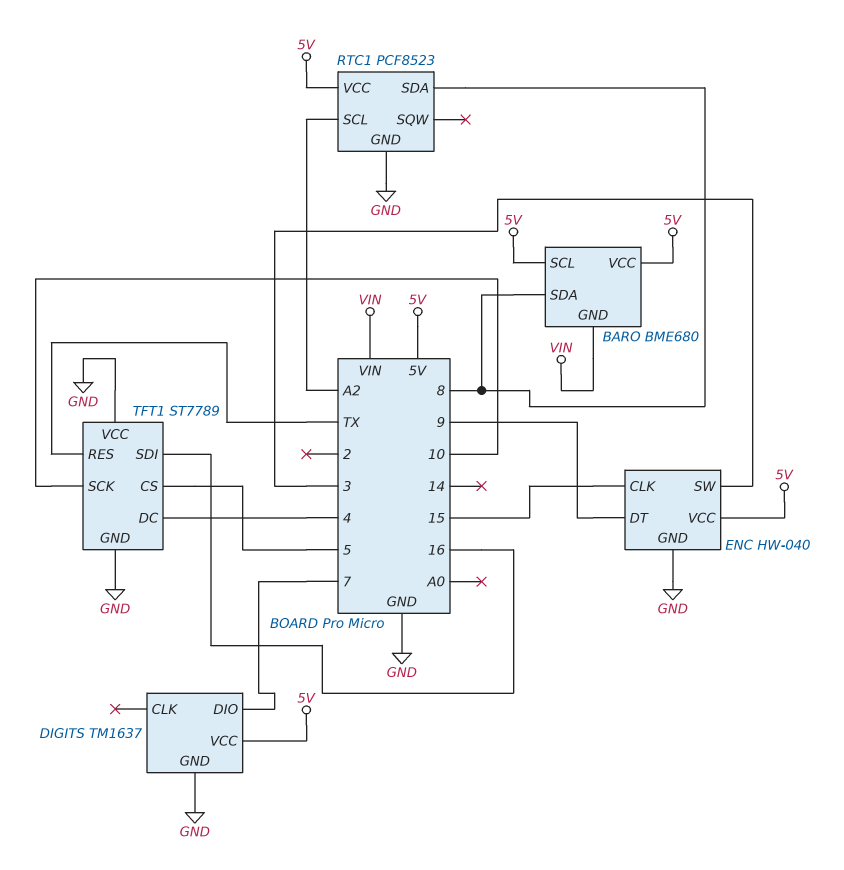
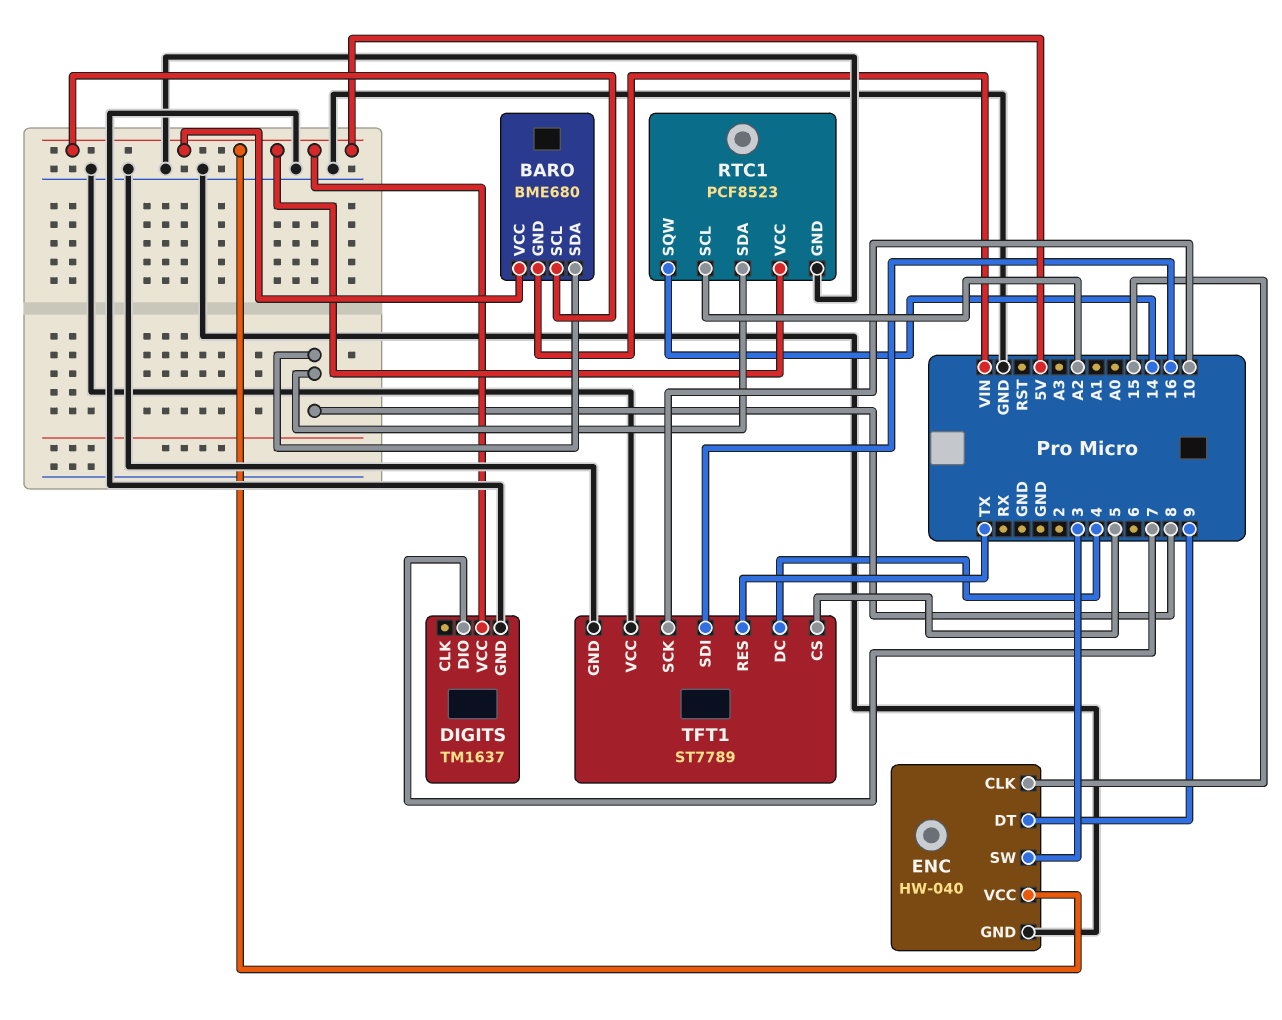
RTC1 pin SQW: none -> 14

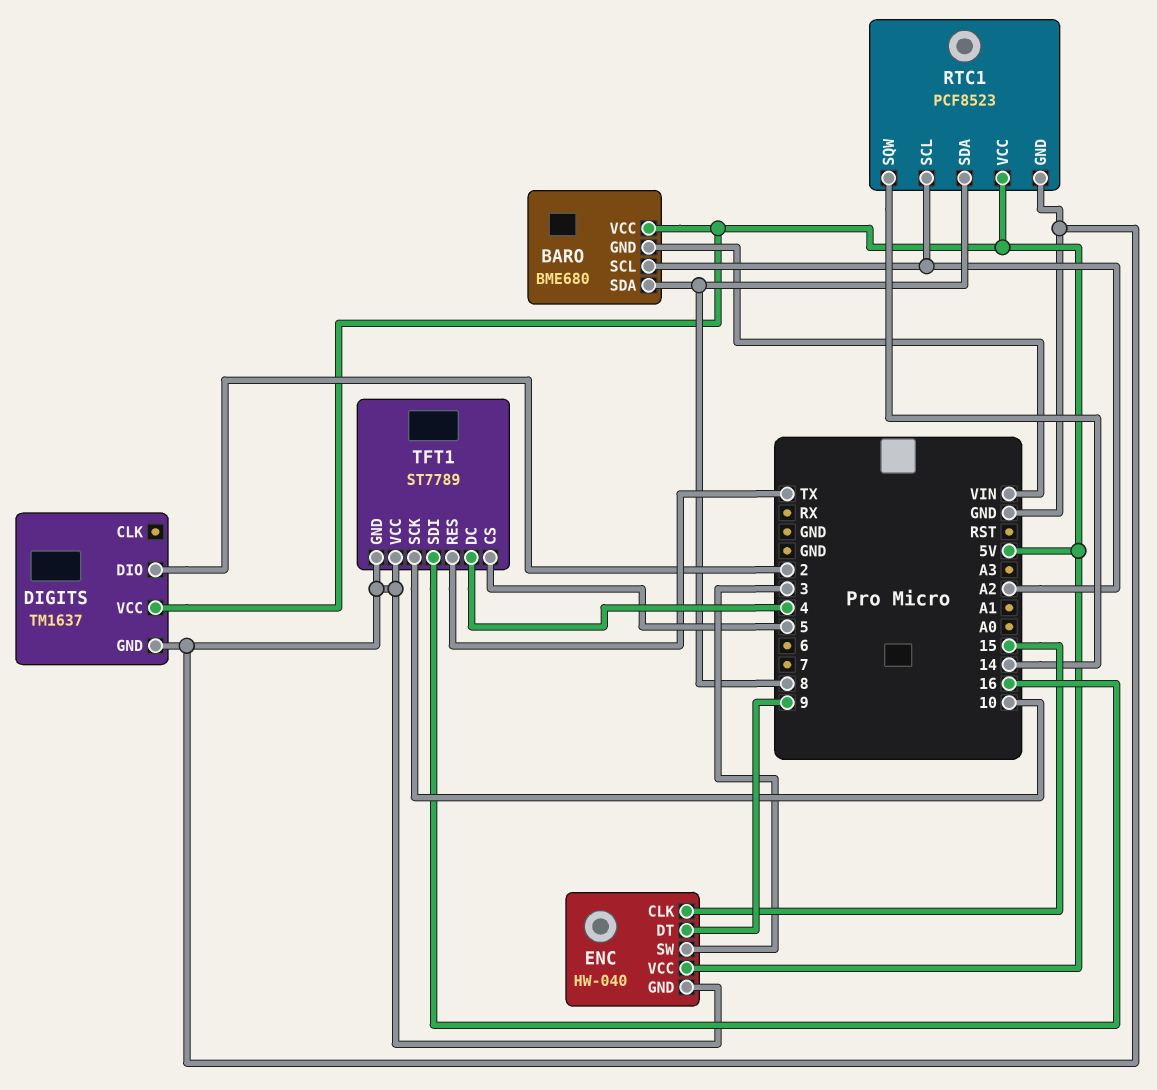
BARO pin SCL: 5V -> A2
DIGITS pin DIO: 7 -> 2

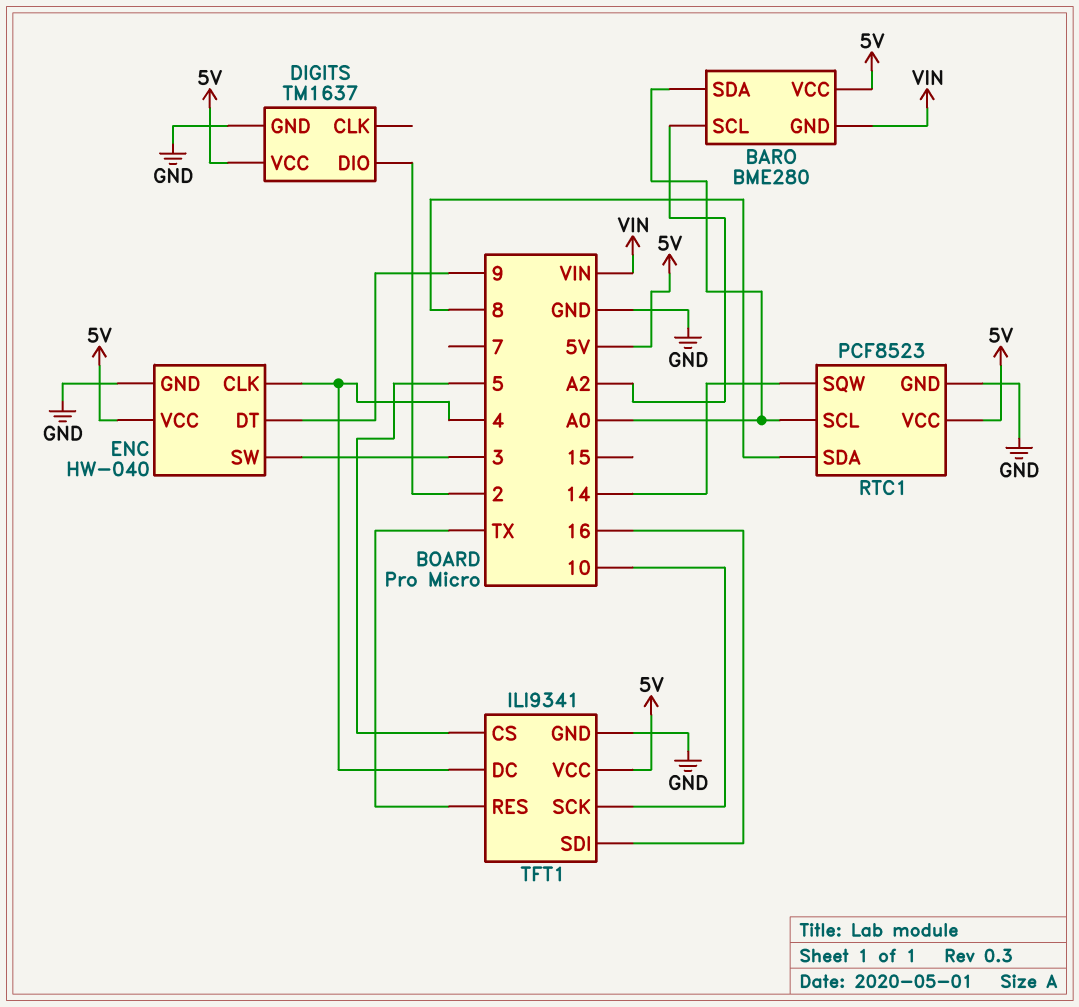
BARO: BME680 -> BME280
BARO pin SDA: 8 -> A0
ENC pin CLK: 15 -> 4
RTC1 pin SCL: A2 -> A0
TFT1: ST7789 -> ILI9341
TFT1 pin VCC: GND -> 5V

